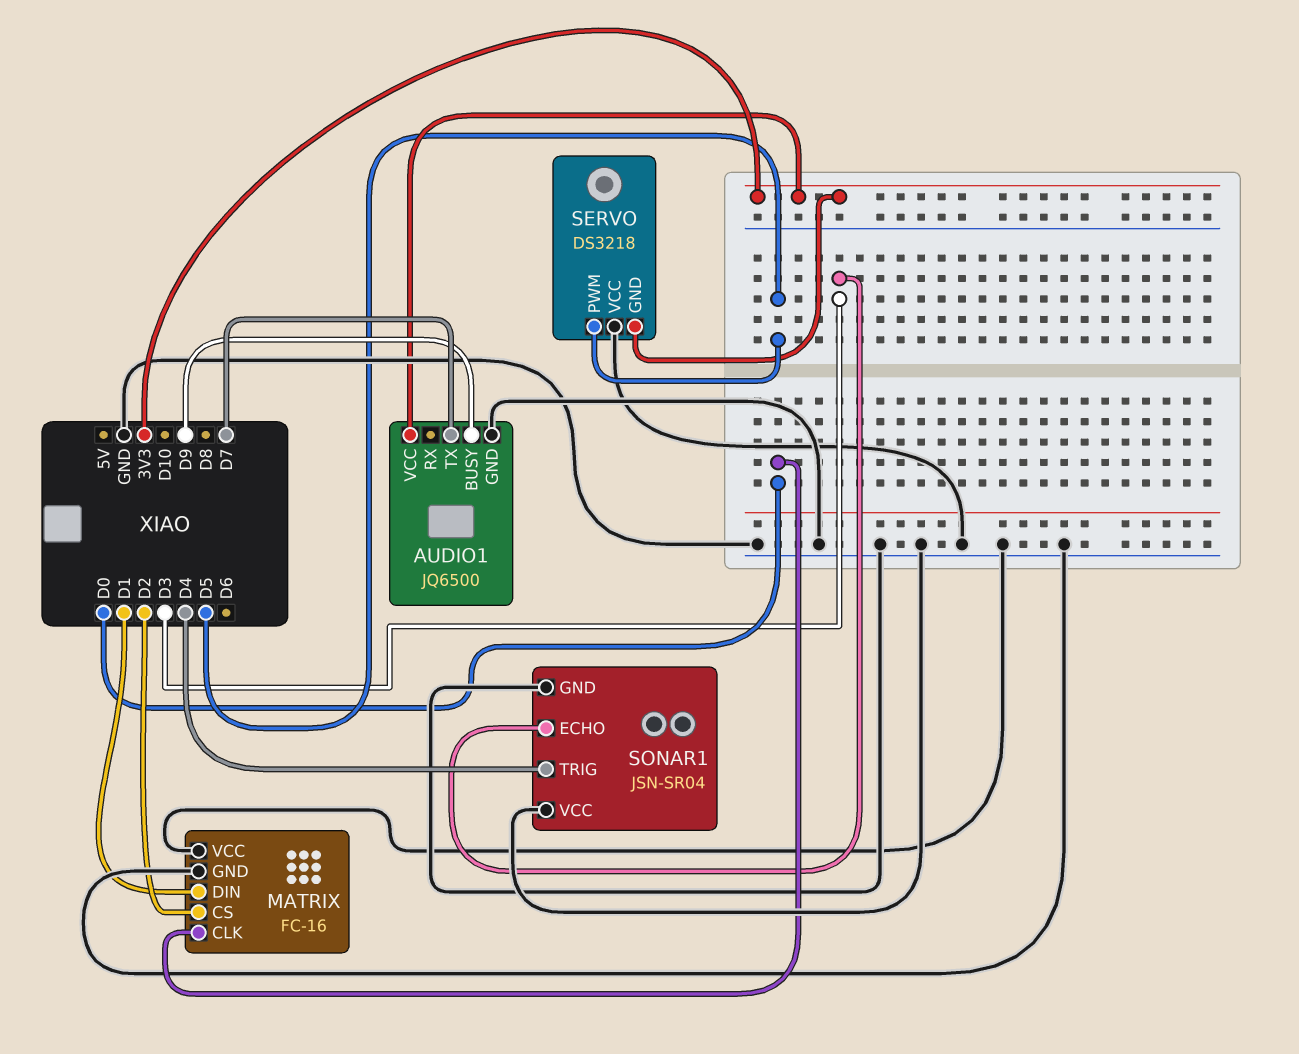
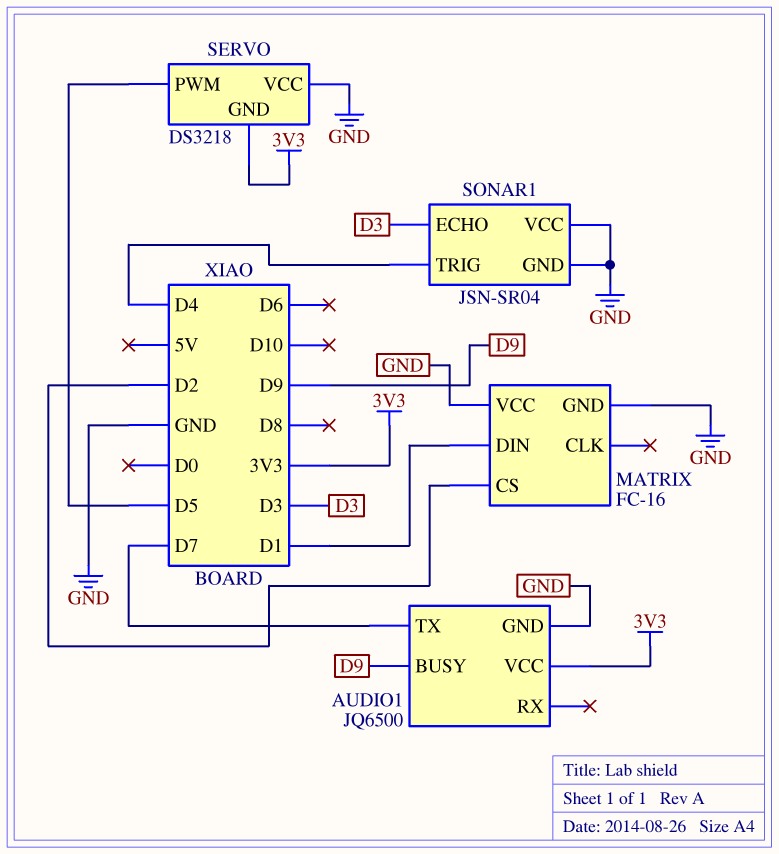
MATRIX pin CLK: D0 -> none

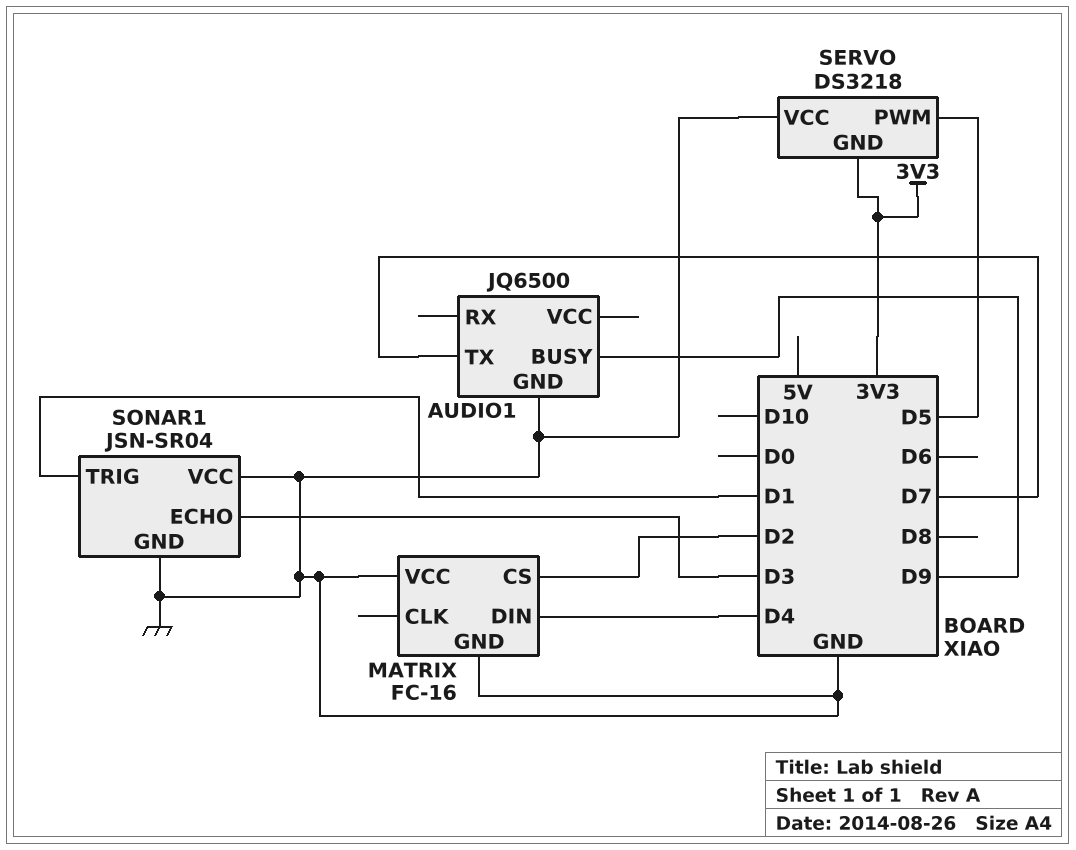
AUDIO1 pin VCC: 3V3 -> none
MATRIX pin DIN: D1 -> D4
SONAR1 pin TRIG: D4 -> D1

